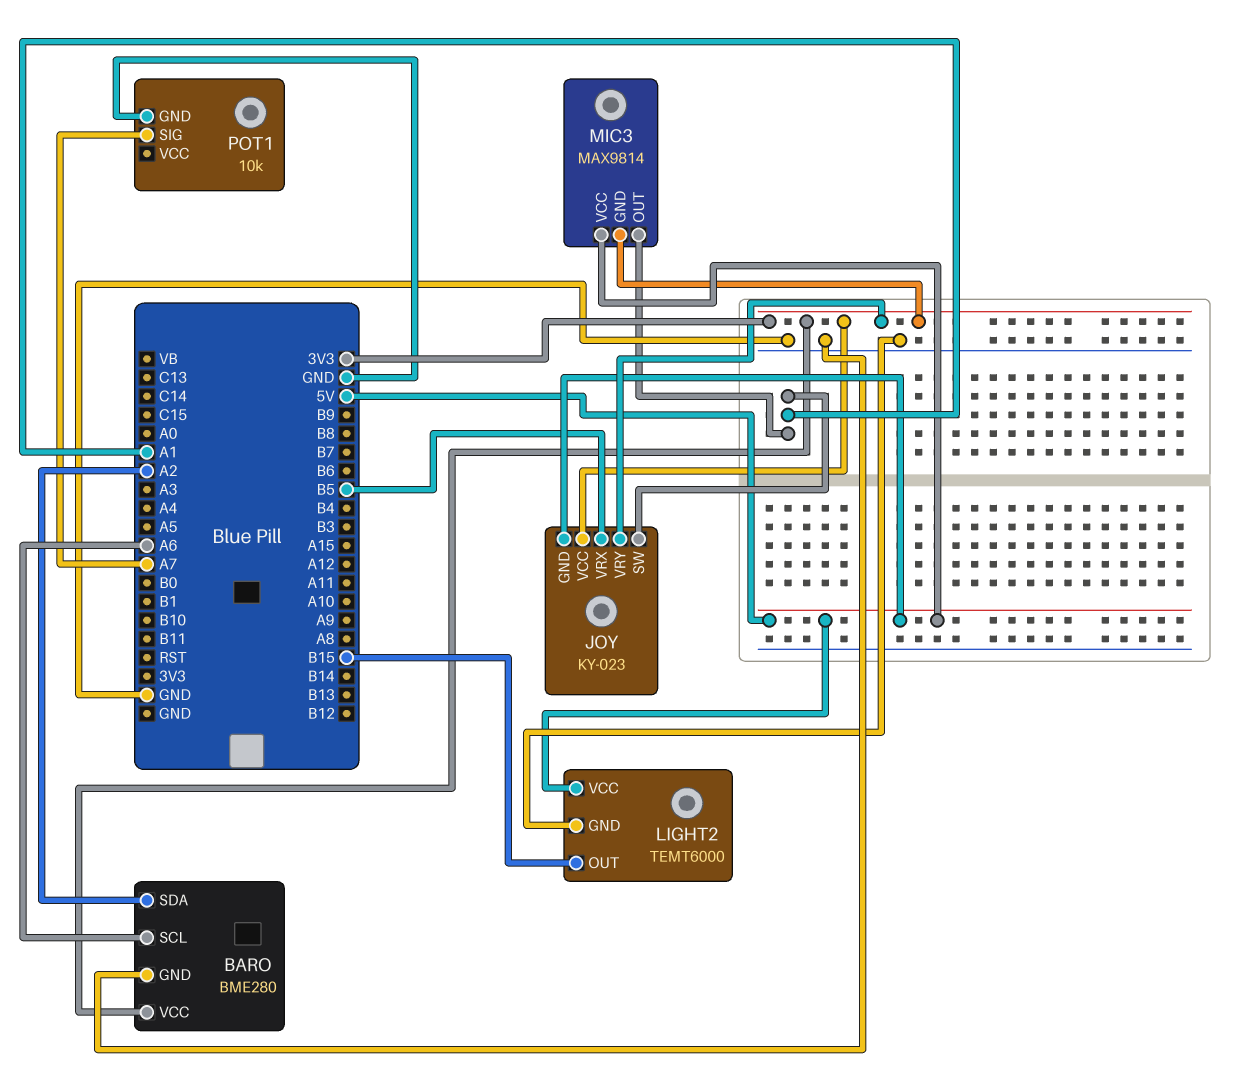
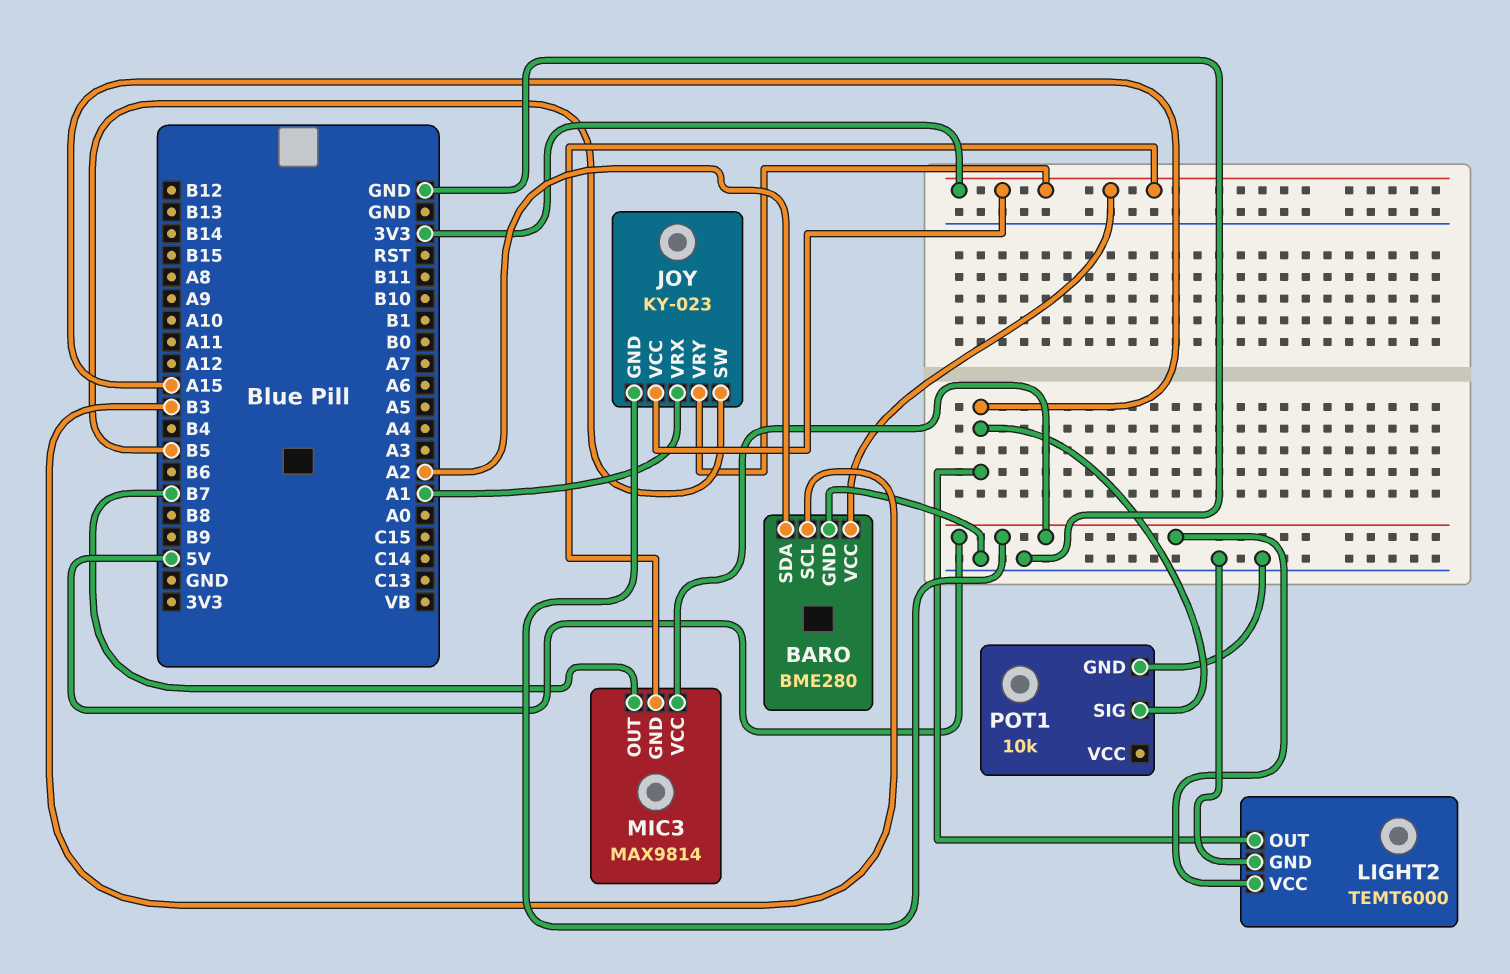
BARO pin SCL: A6 -> B3
JOY pin SW: A1 -> B5
JOY pin VRX: B5 -> A1
LIGHT2 pin OUT: B15 -> A15
MIC3 pin OUT: A1 -> B7
POT1 pin SIG: A7 -> A15

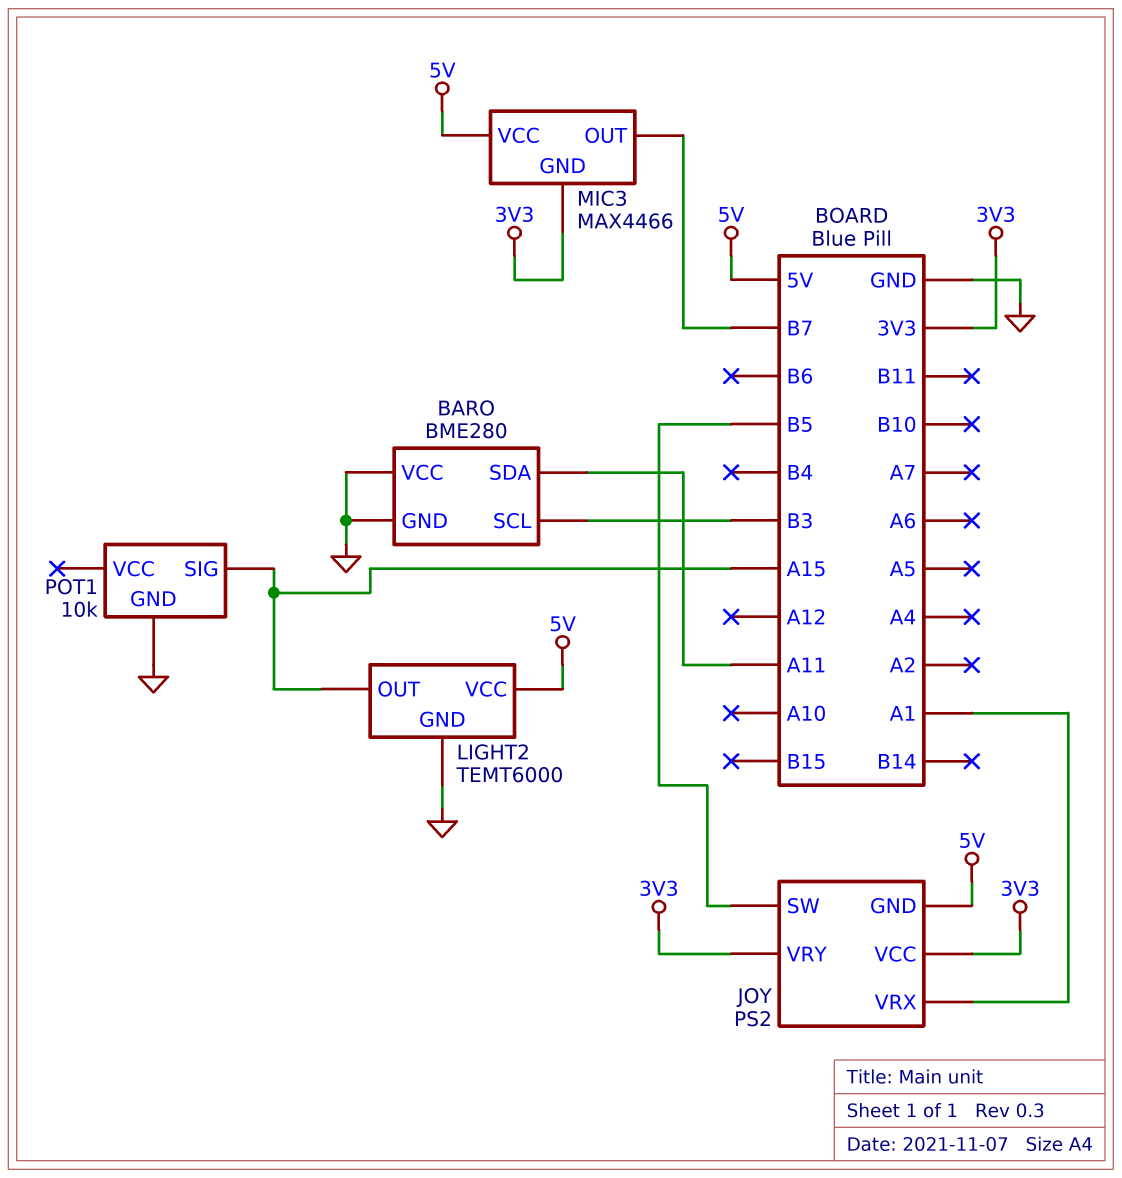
BARO pin SDA: A2 -> A11
BARO pin VCC: 3V3 -> GND
JOY: KY-023 -> PS2
MIC3: MAX9814 -> MAX4466

